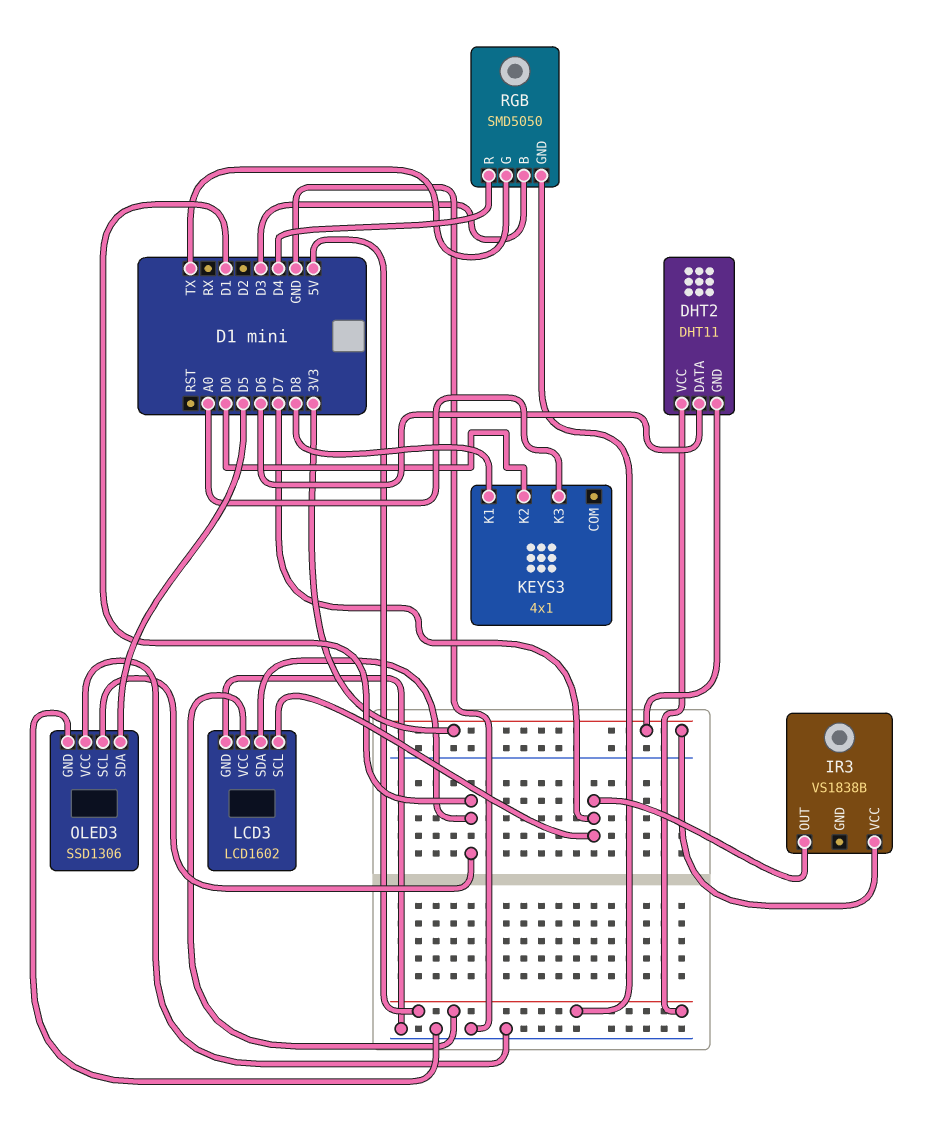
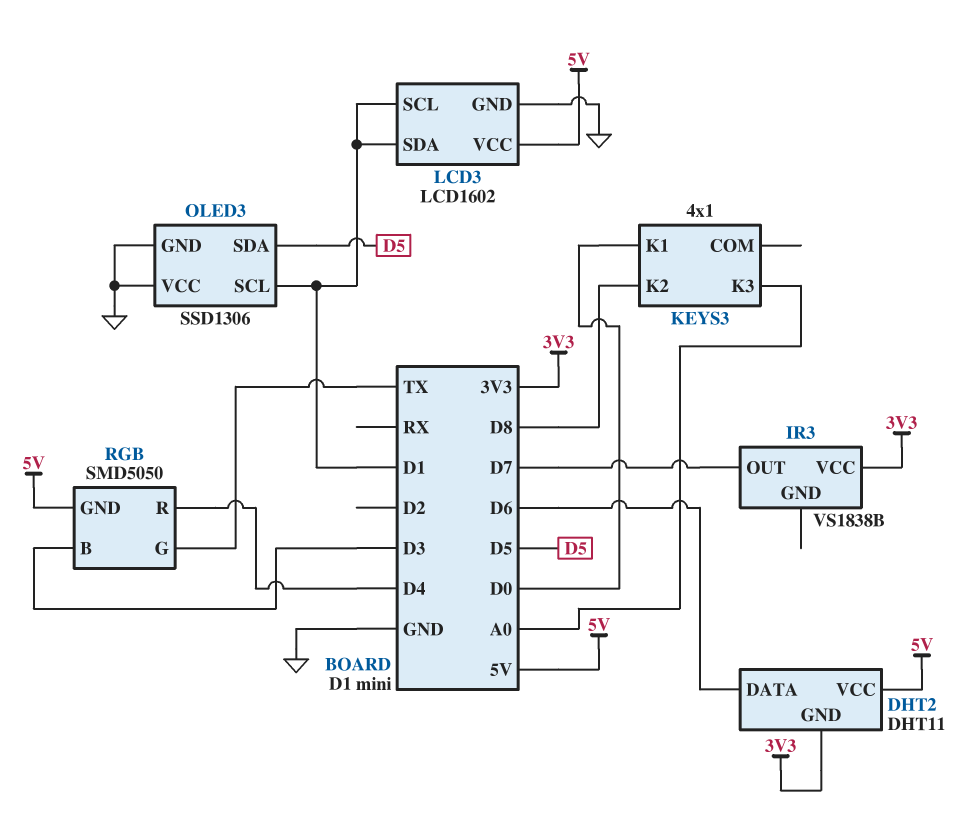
KEYS3 pin K1: D8 -> D0
KEYS3 pin K2: D0 -> D8
LCD3 pin SCL: D7 -> D1

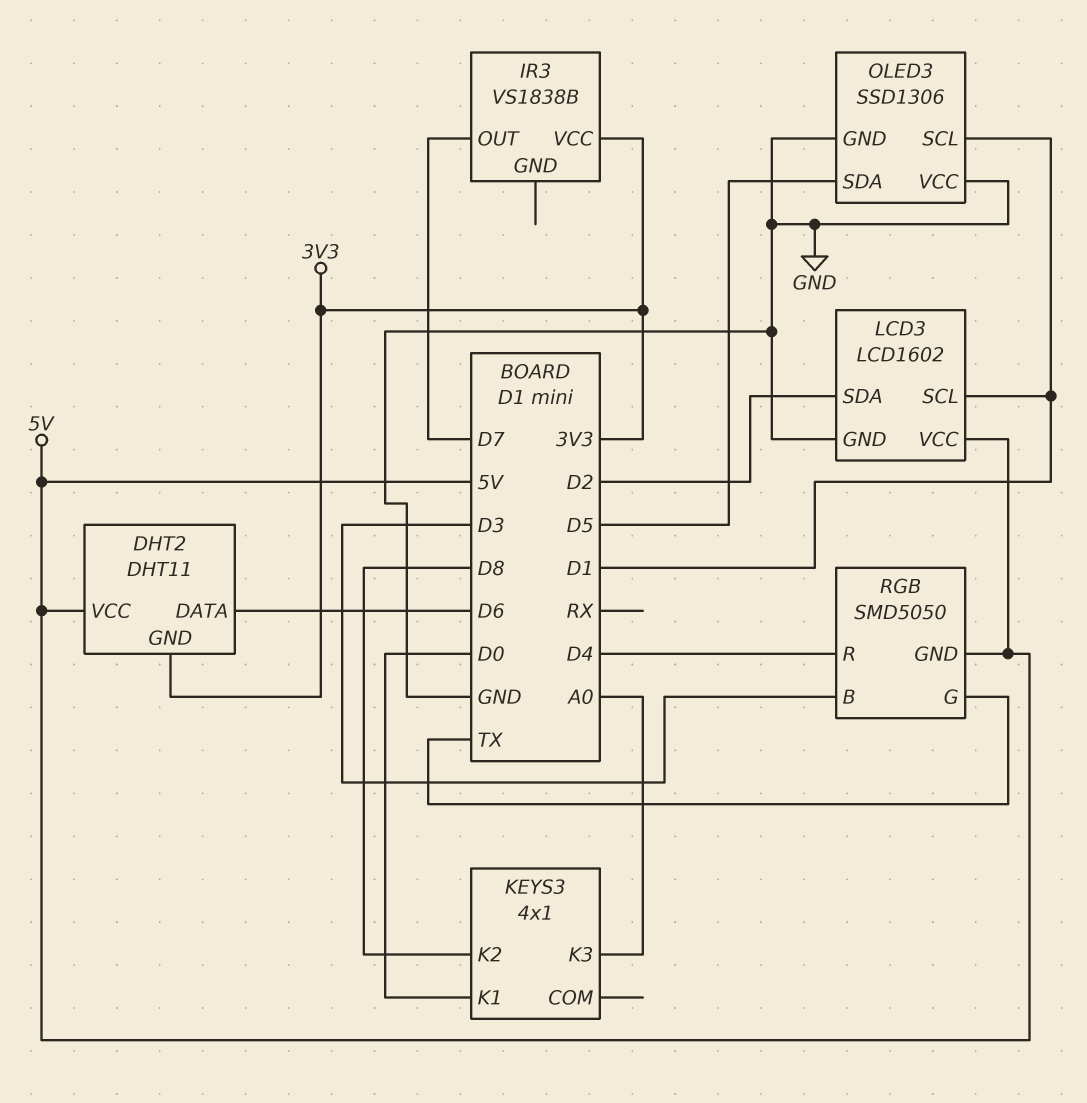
LCD3 pin SDA: D1 -> D2

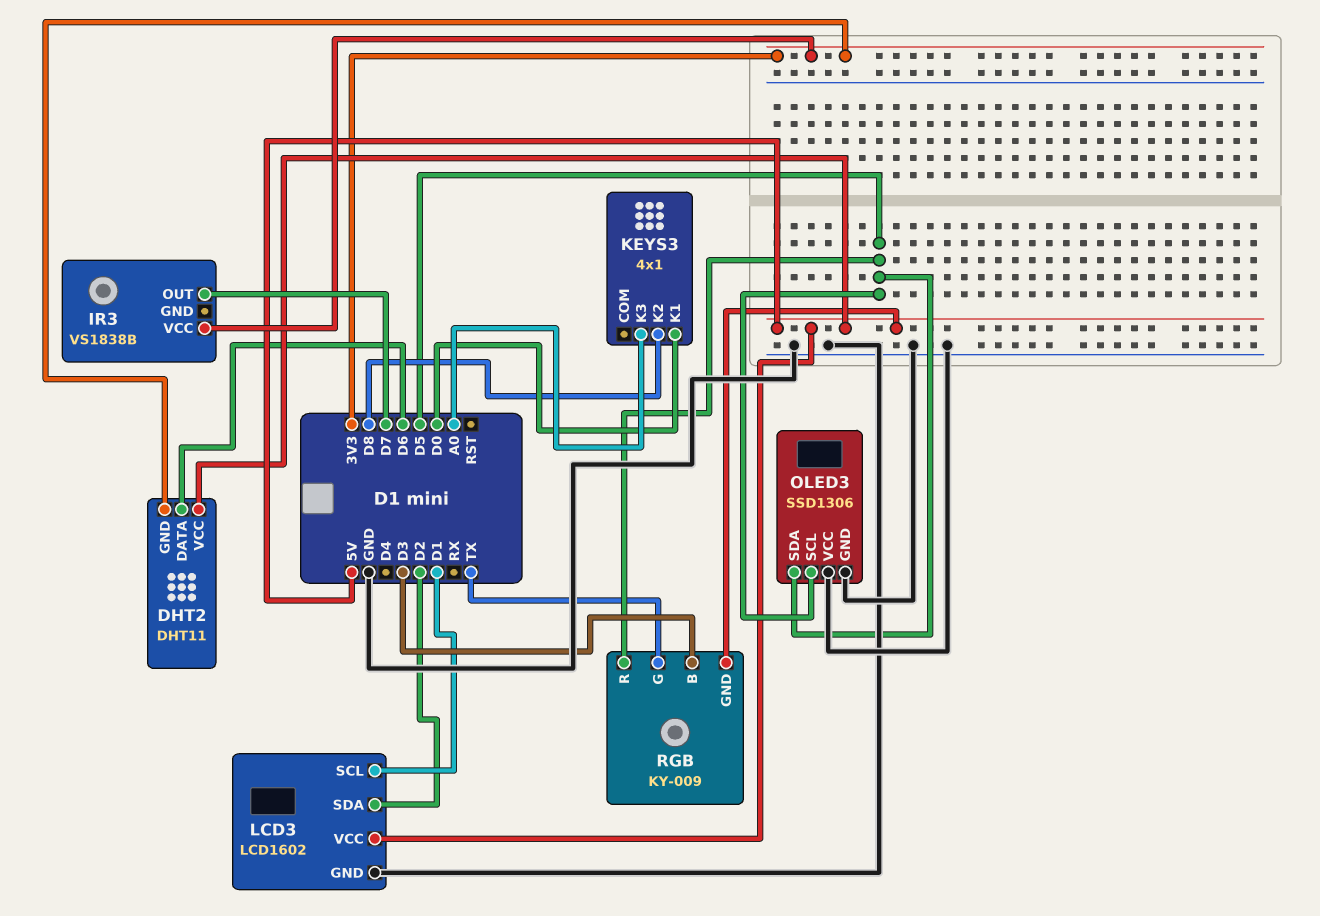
OLED3 pin SCL: D1 -> D5
RGB: SMD5050 -> KY-009
RGB pin R: D4 -> D5

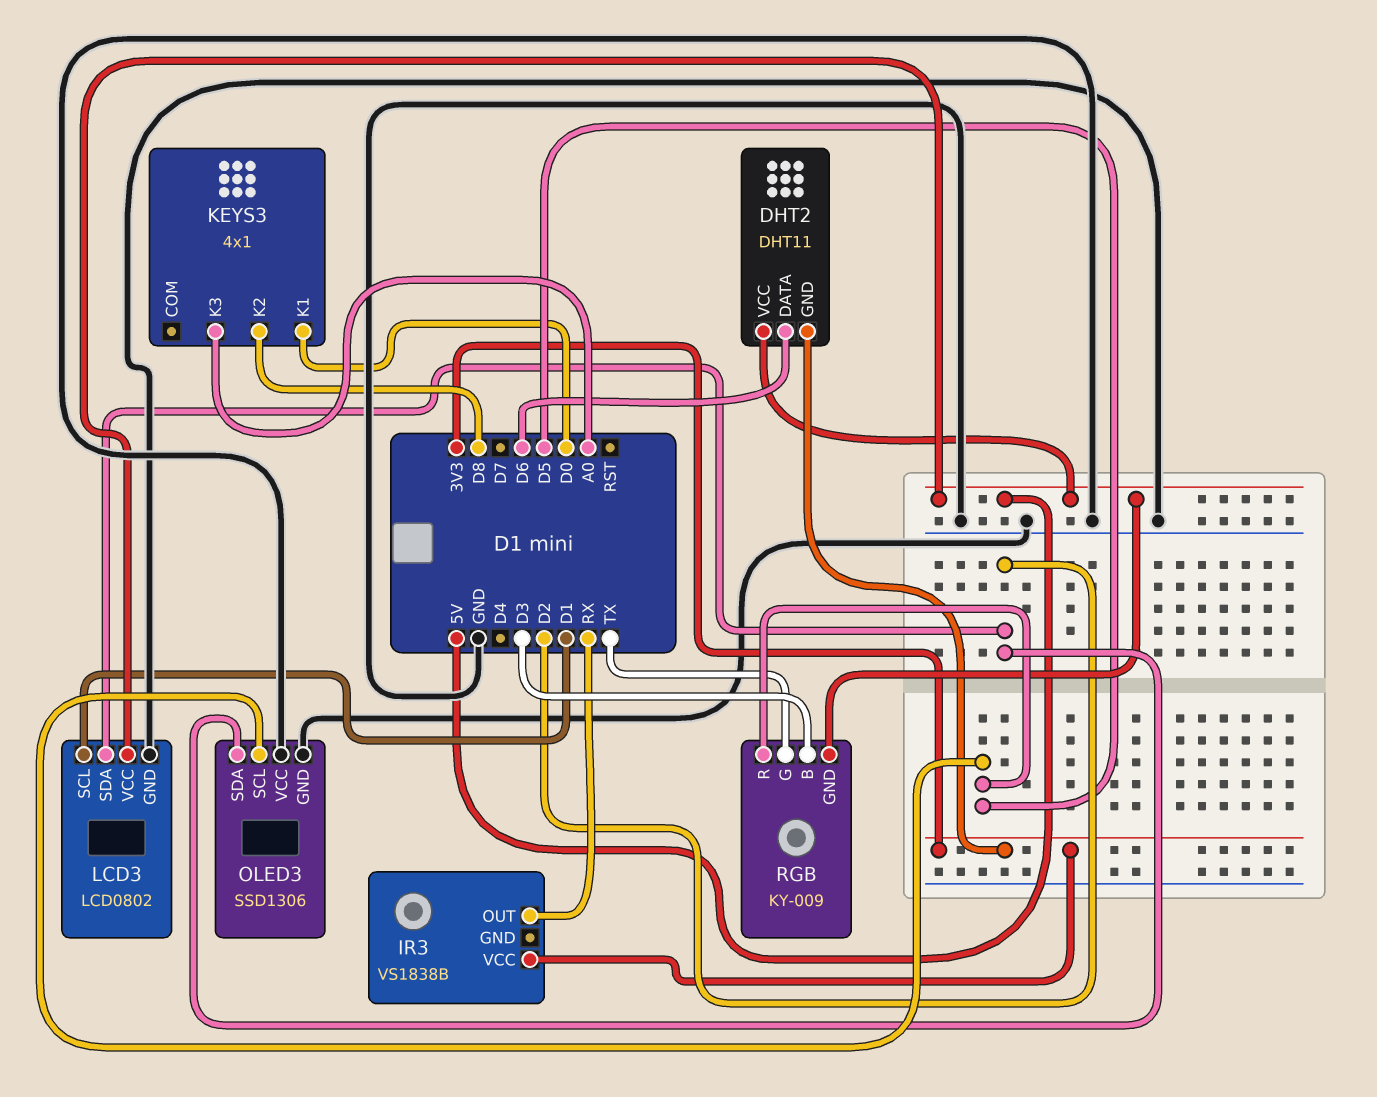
IR3 pin OUT: D7 -> RX
LCD3: LCD1602 -> LCD0802
OLED3 pin SDA: D5 -> D2

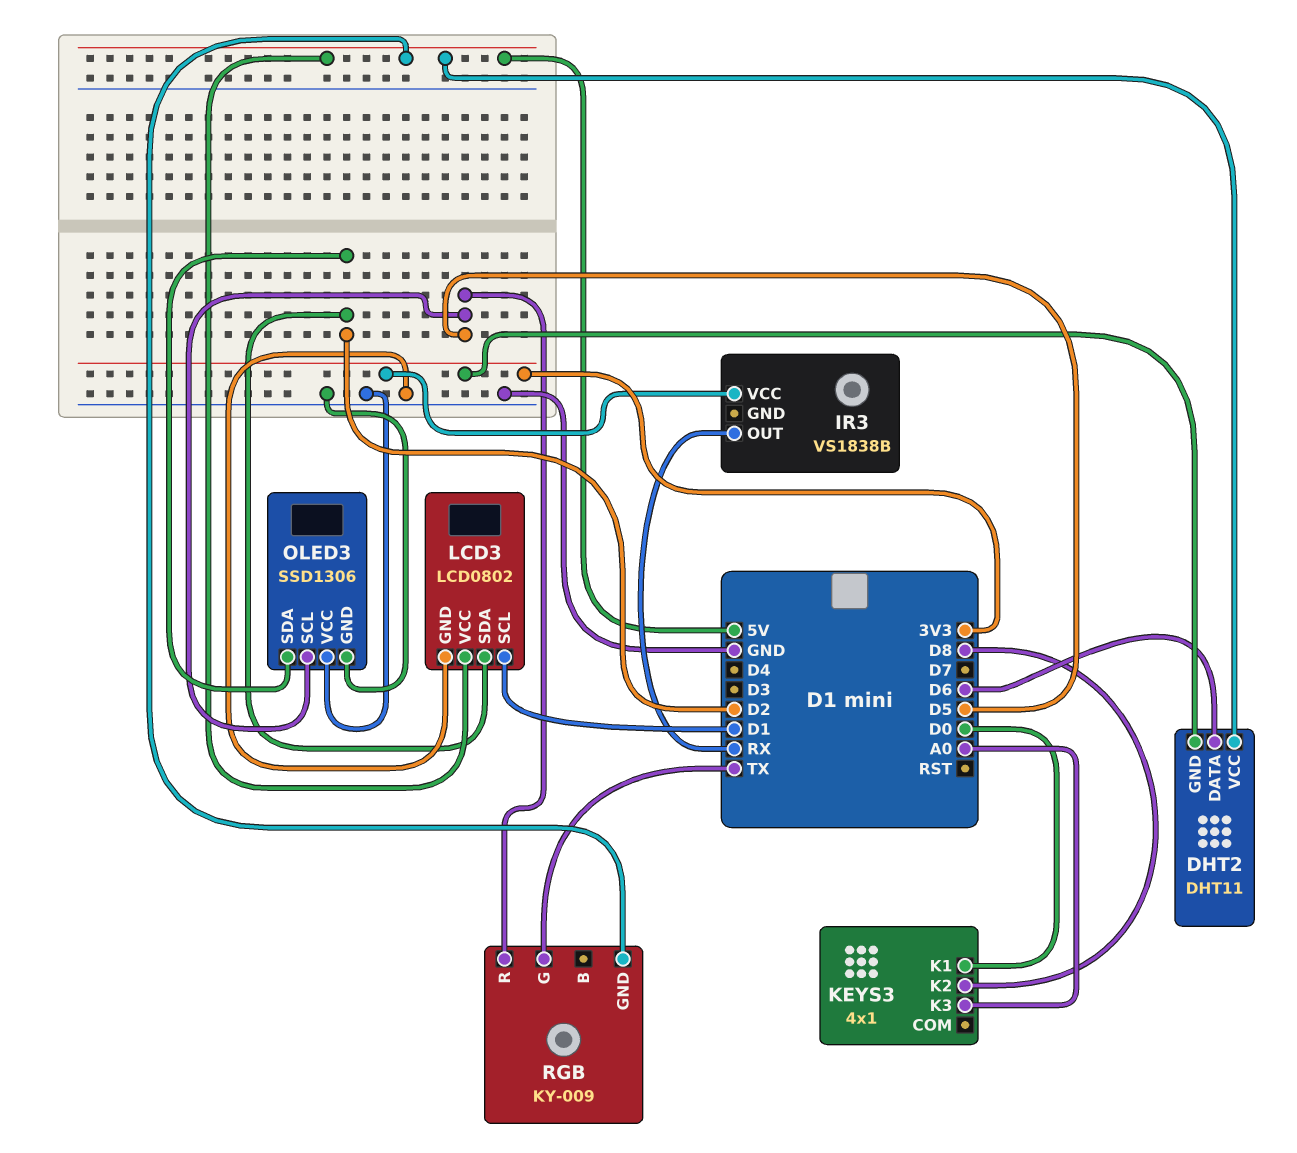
RGB pin B: D3 -> none

